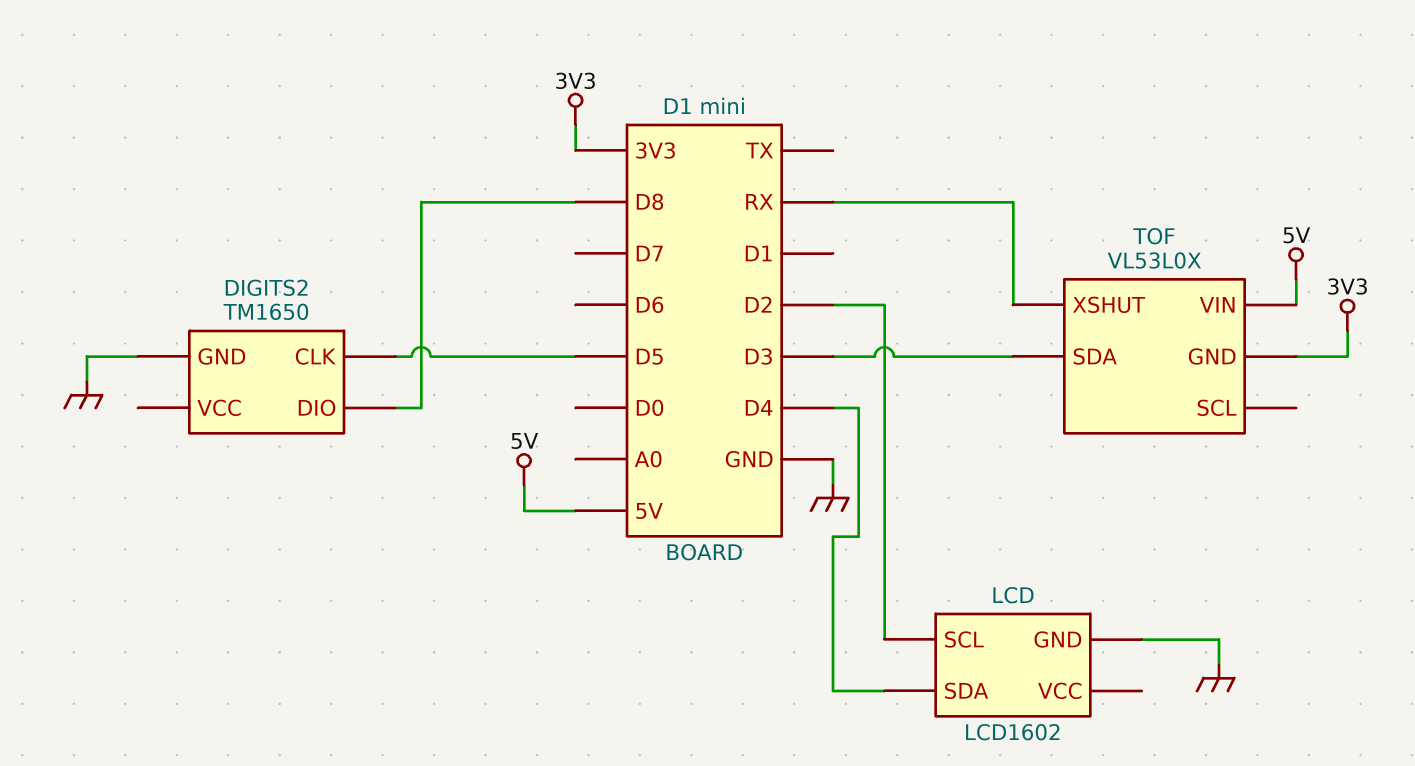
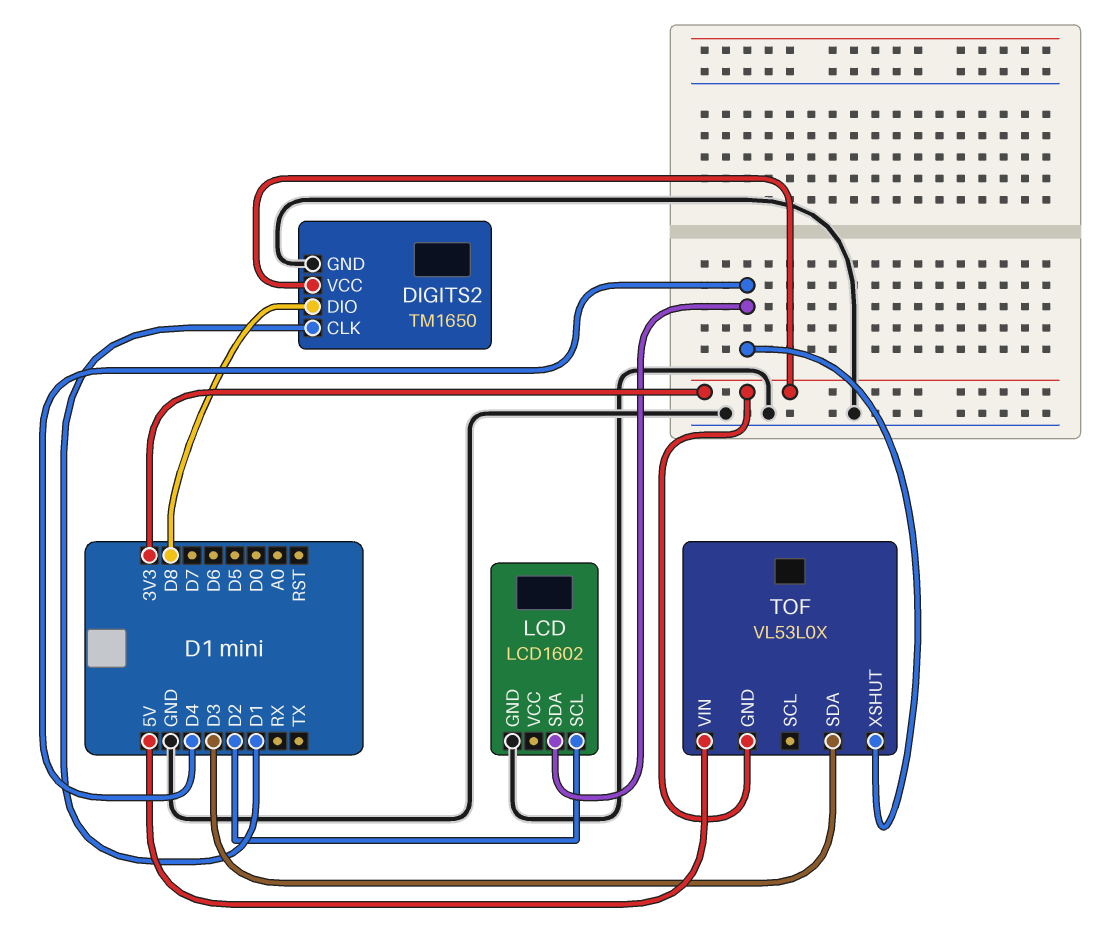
DIGITS2 pin CLK: D5 -> D1
DIGITS2 pin VCC: none -> 3V3
TOF pin XSHUT: RX -> D4

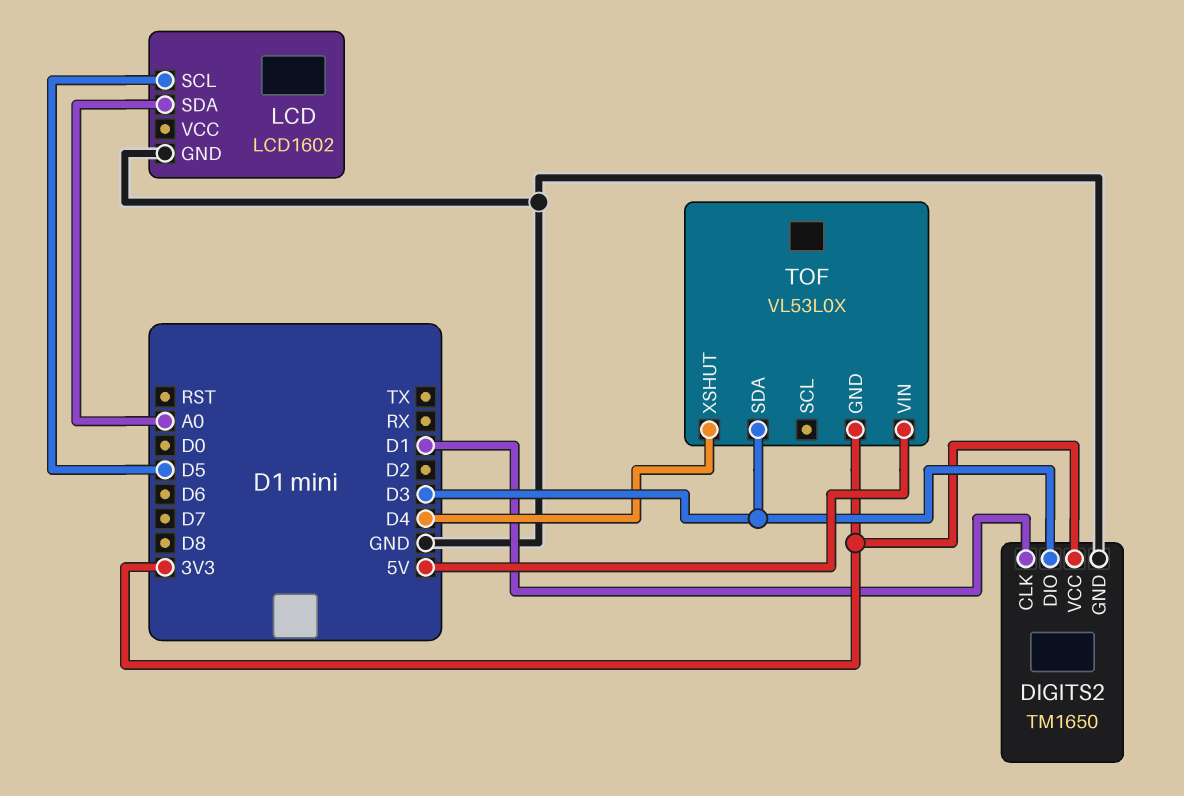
DIGITS2 pin DIO: D8 -> D3
LCD pin SCL: D2 -> D5
LCD pin SDA: D4 -> A0

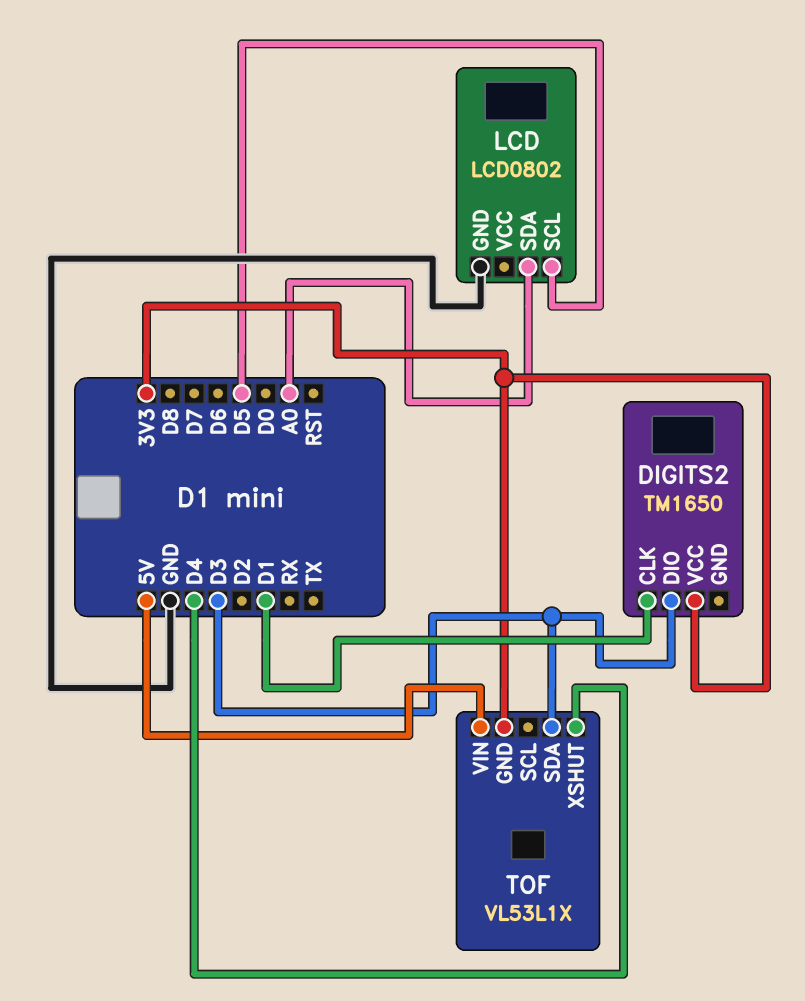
DIGITS2 pin GND: GND -> none
LCD: LCD1602 -> LCD0802
TOF: VL53L0X -> VL53L1X

